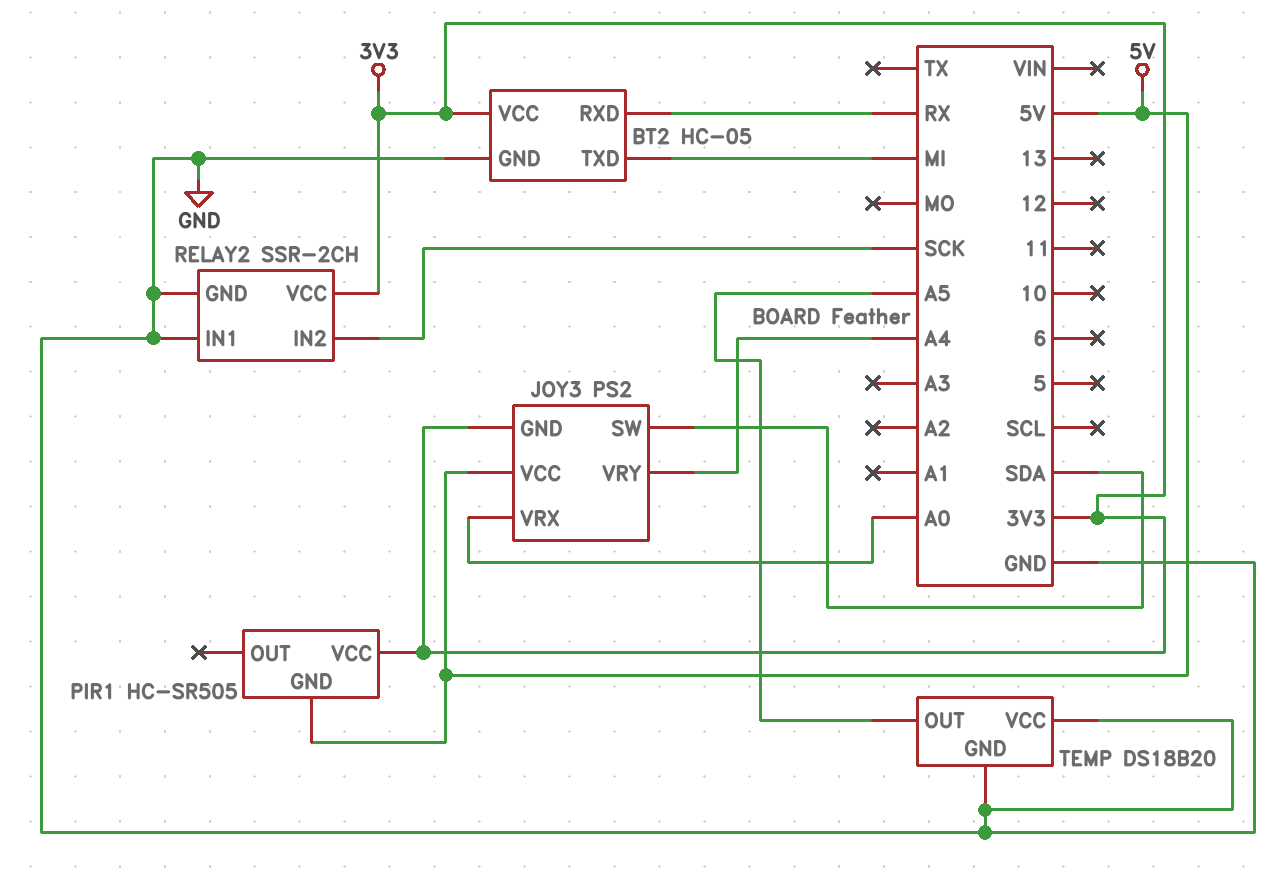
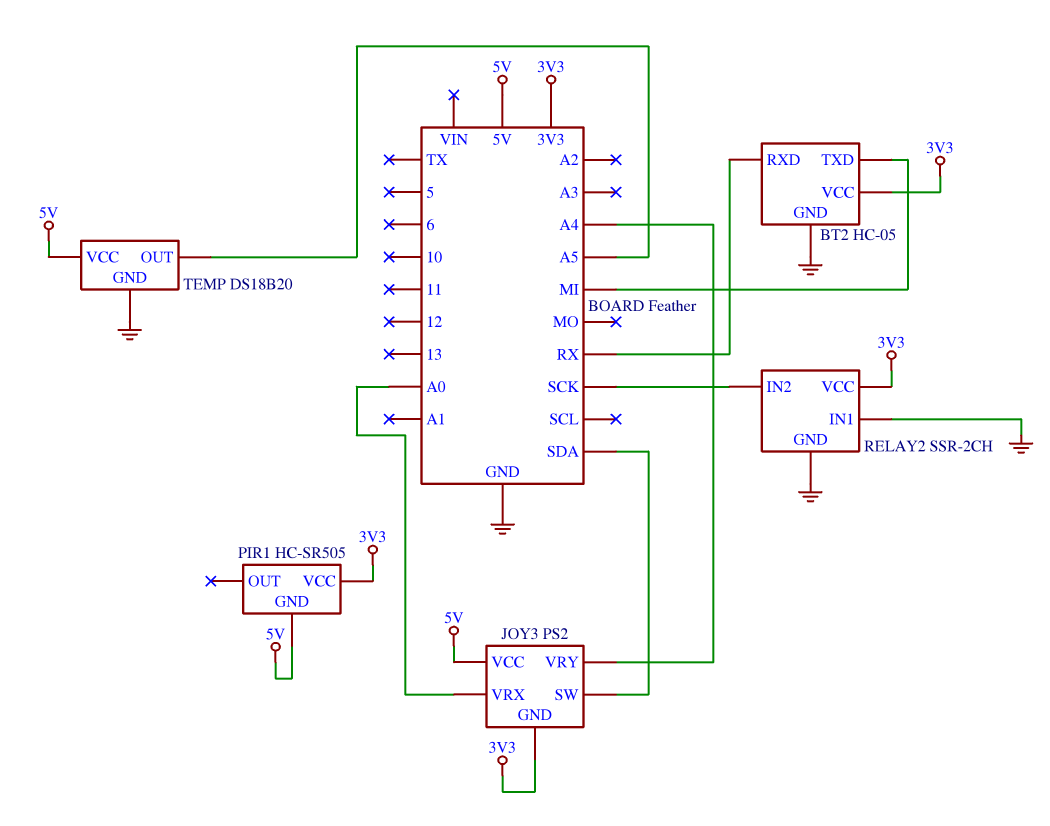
TEMP pin VCC: GND -> 5V

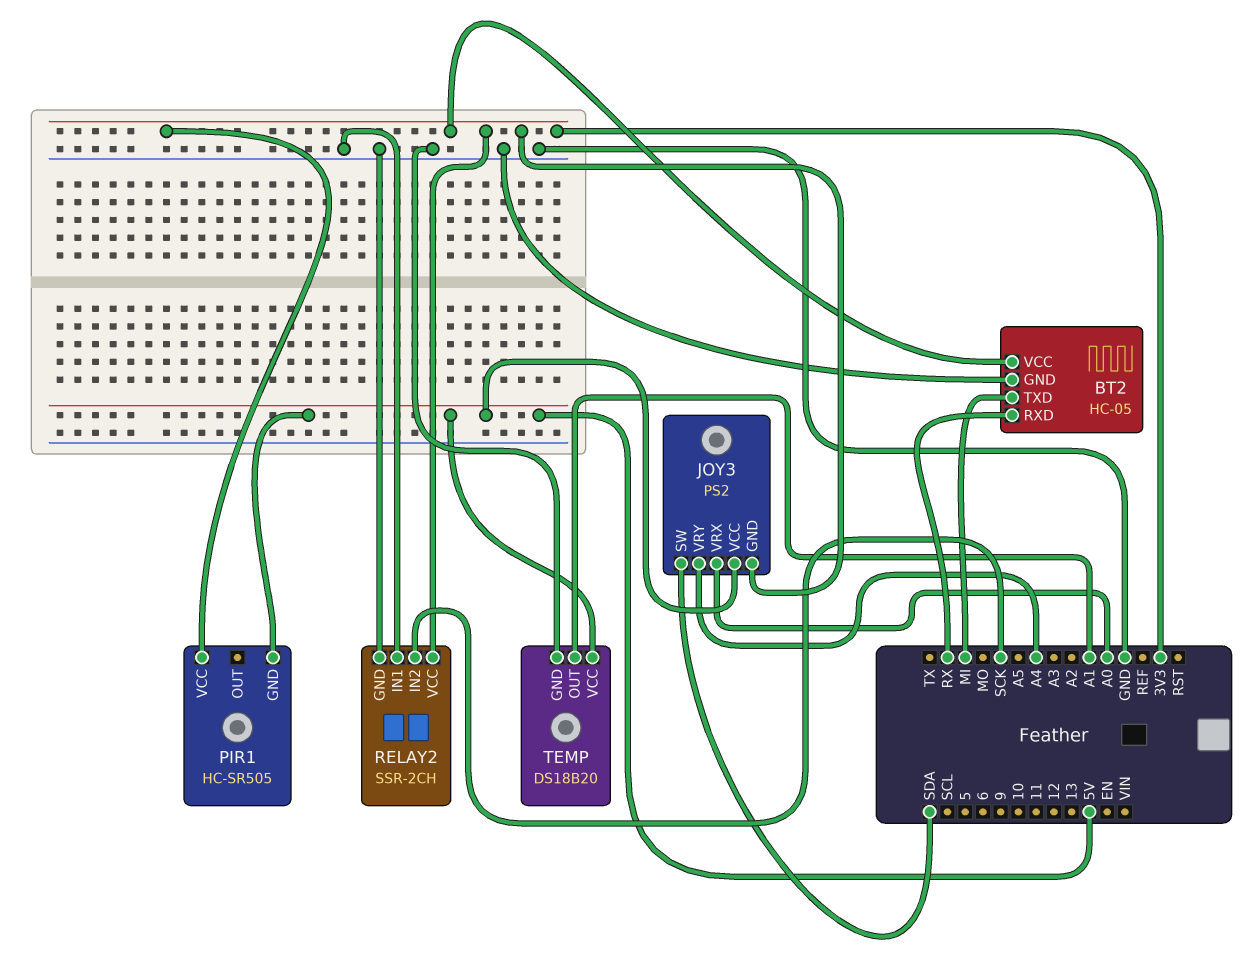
TEMP pin OUT: A5 -> A1

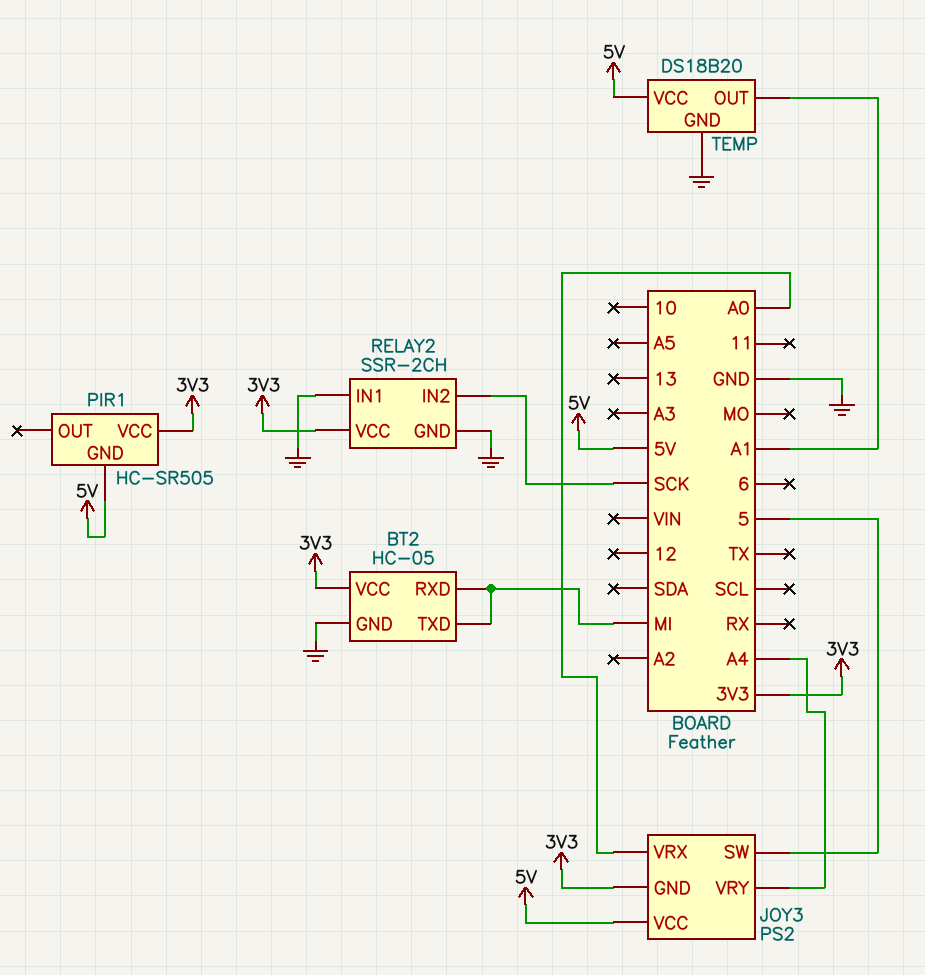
BT2 pin RXD: RX -> MI
JOY3 pin SW: SDA -> 5

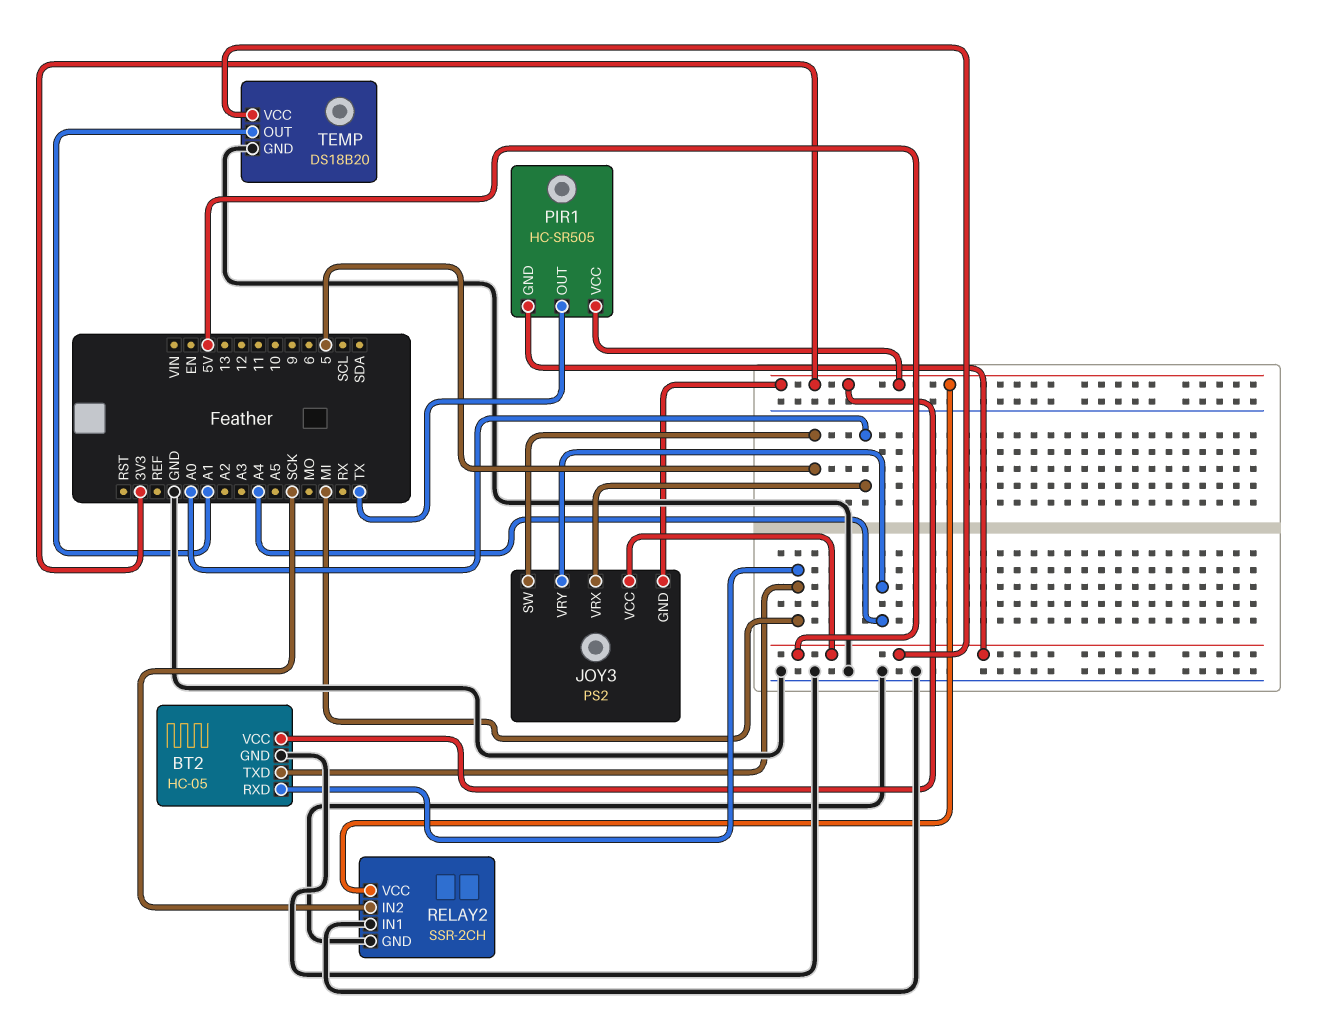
PIR1 pin OUT: none -> TX

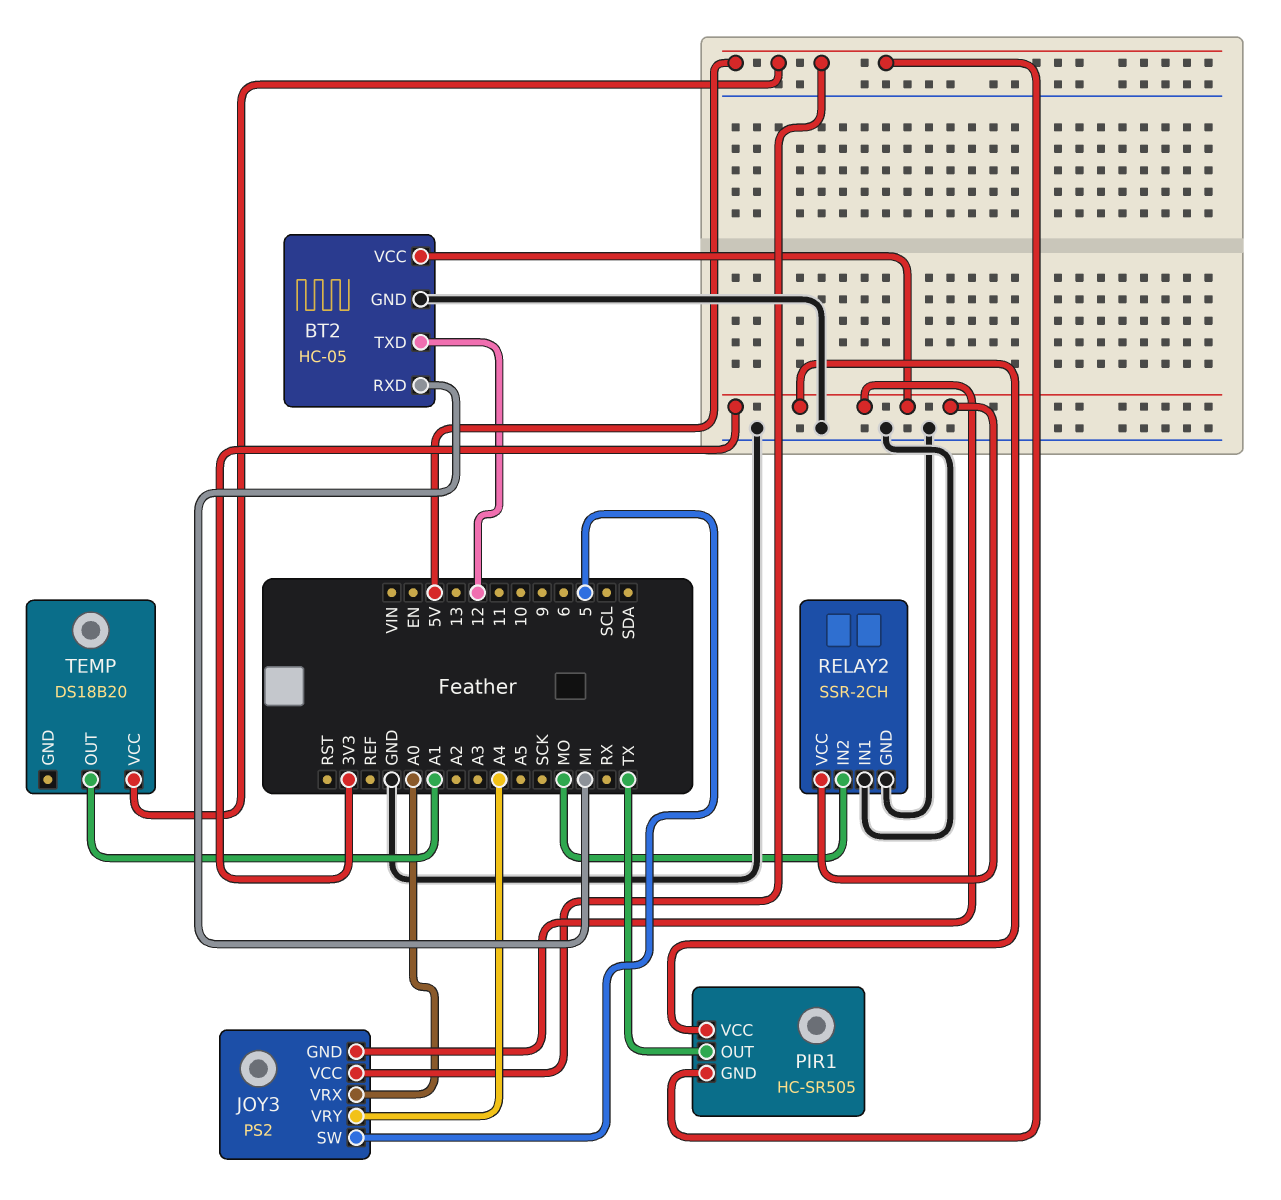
BT2 pin TXD: MI -> 12
RELAY2 pin IN2: SCK -> MO
TEMP pin GND: GND -> none

